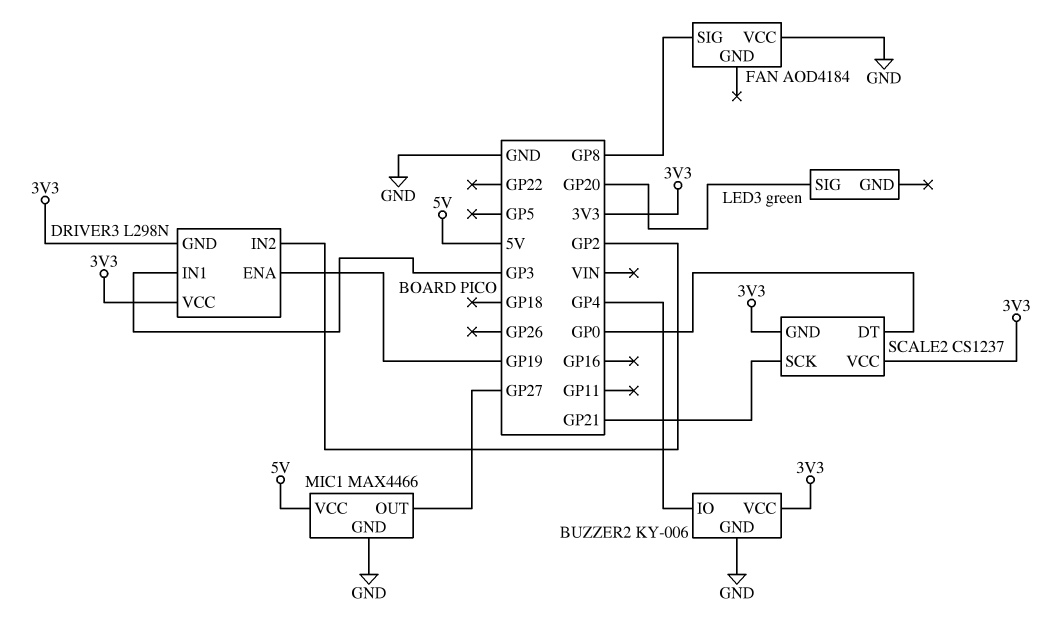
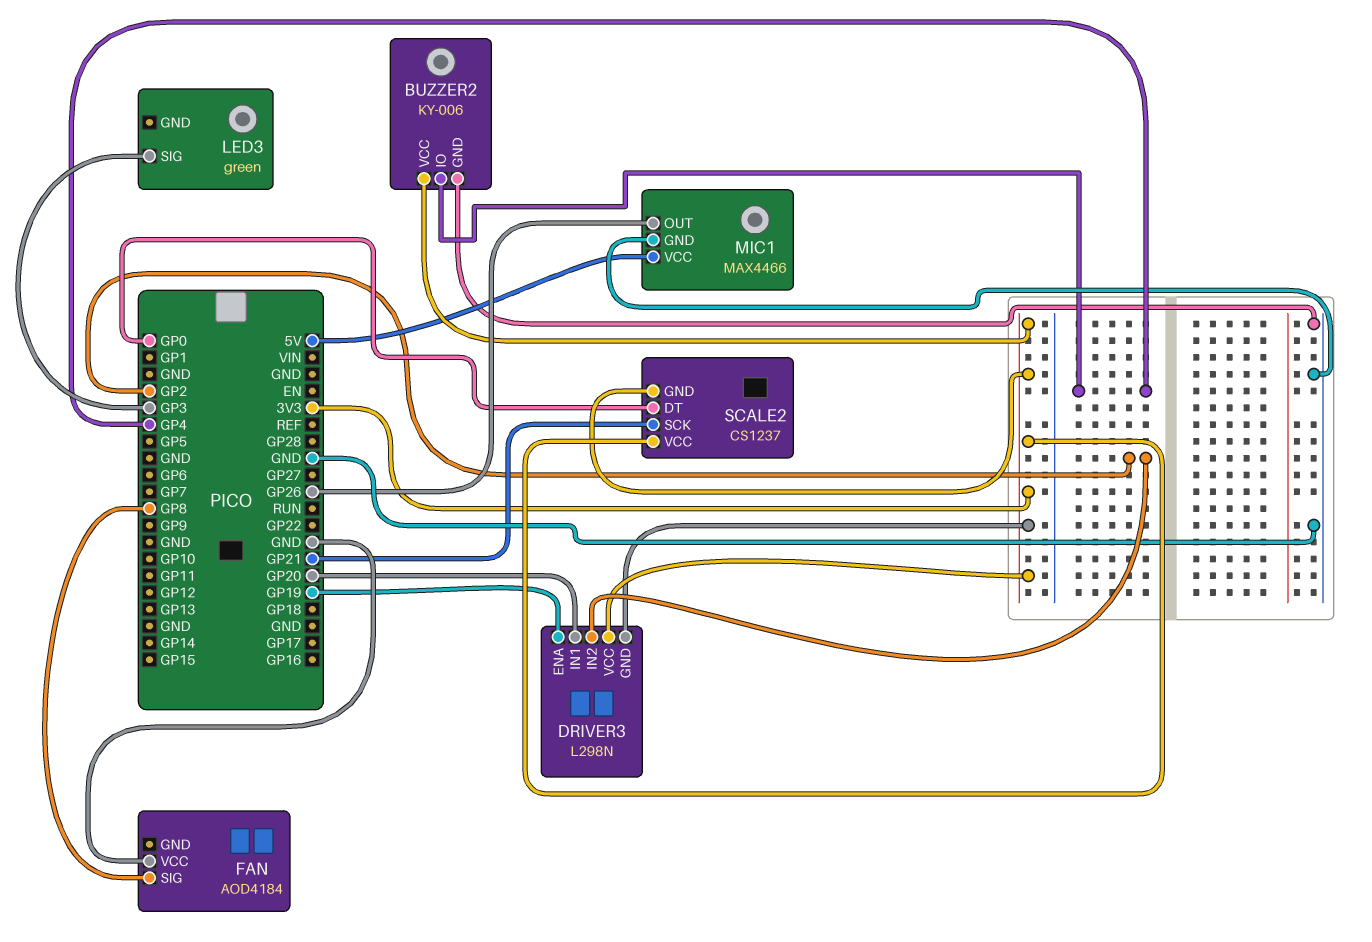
DRIVER3 pin IN1: GP3 -> GP20
LED3 pin SIG: GP20 -> GP3
MIC1 pin OUT: GP27 -> GP26

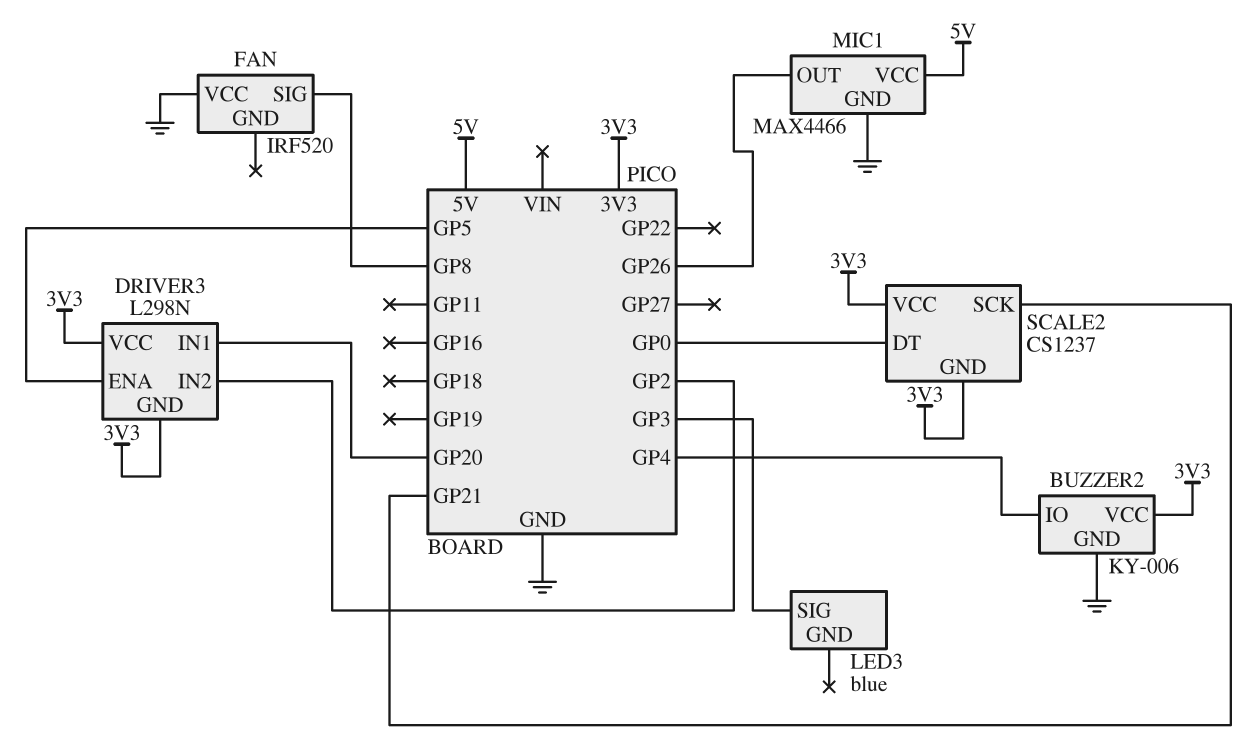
DRIVER3 pin ENA: GP19 -> GP5
FAN: AOD4184 -> IRF520
LED3: green -> blue

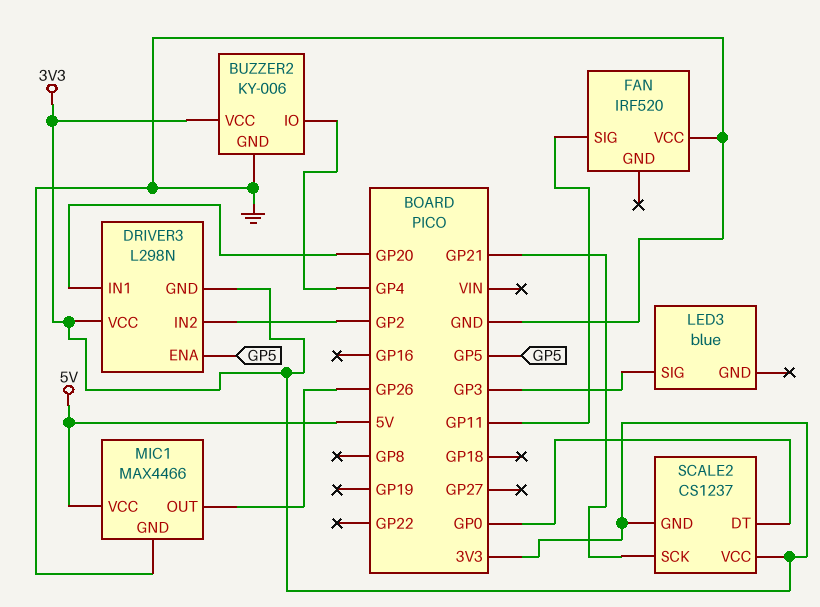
FAN pin SIG: GP8 -> GP11

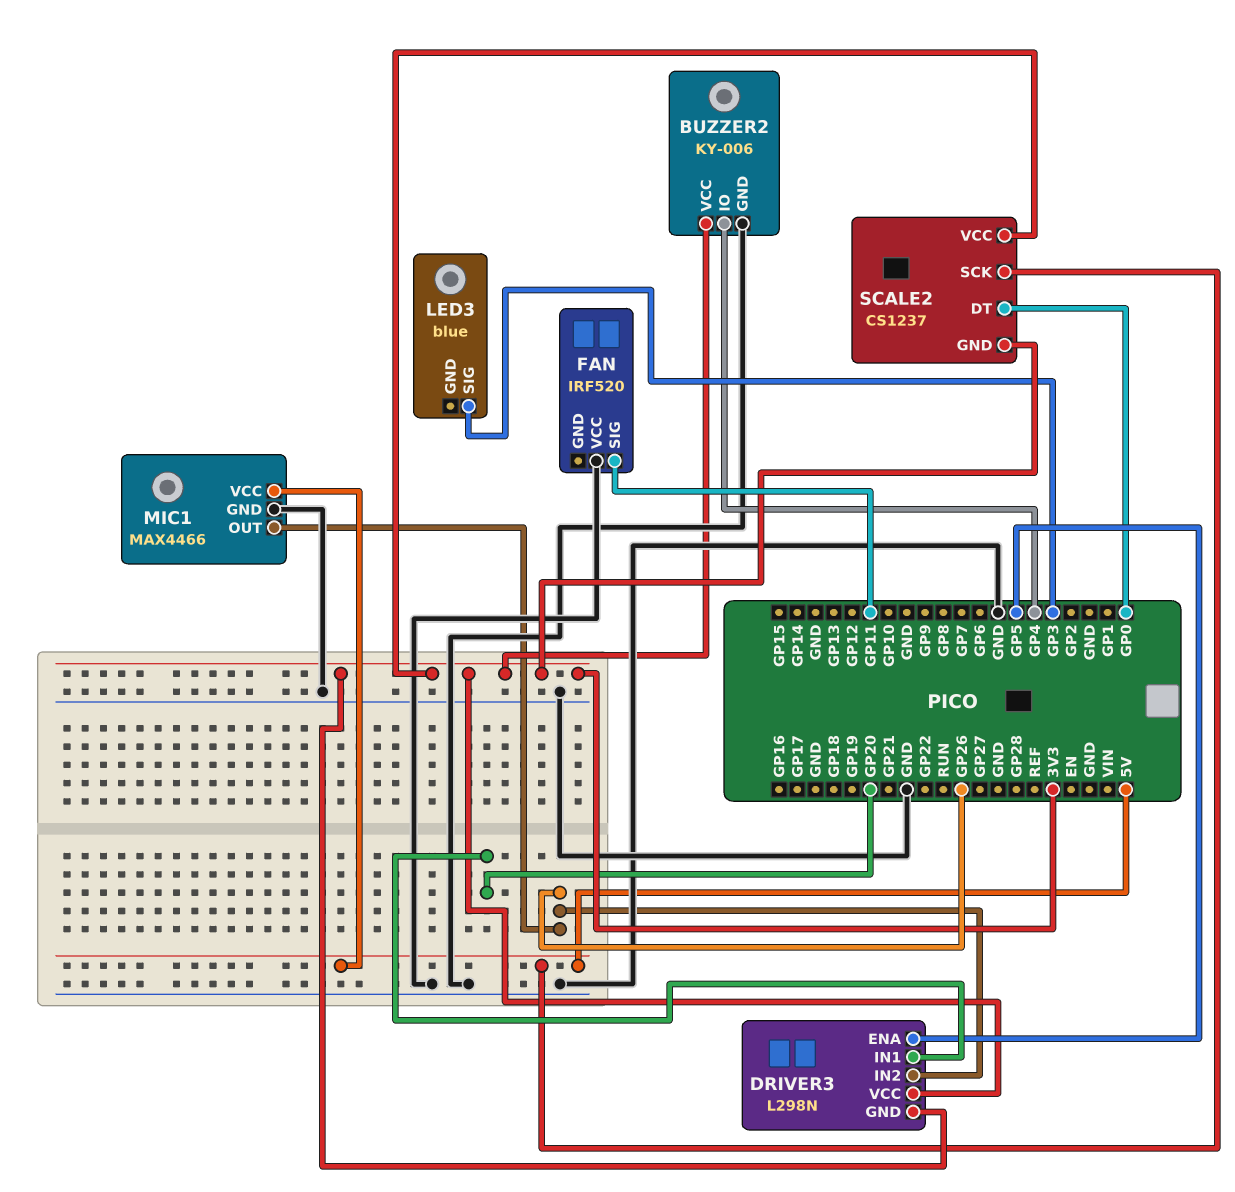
DRIVER3 pin IN2: GP2 -> GP26
SCALE2 pin SCK: GP21 -> 5V

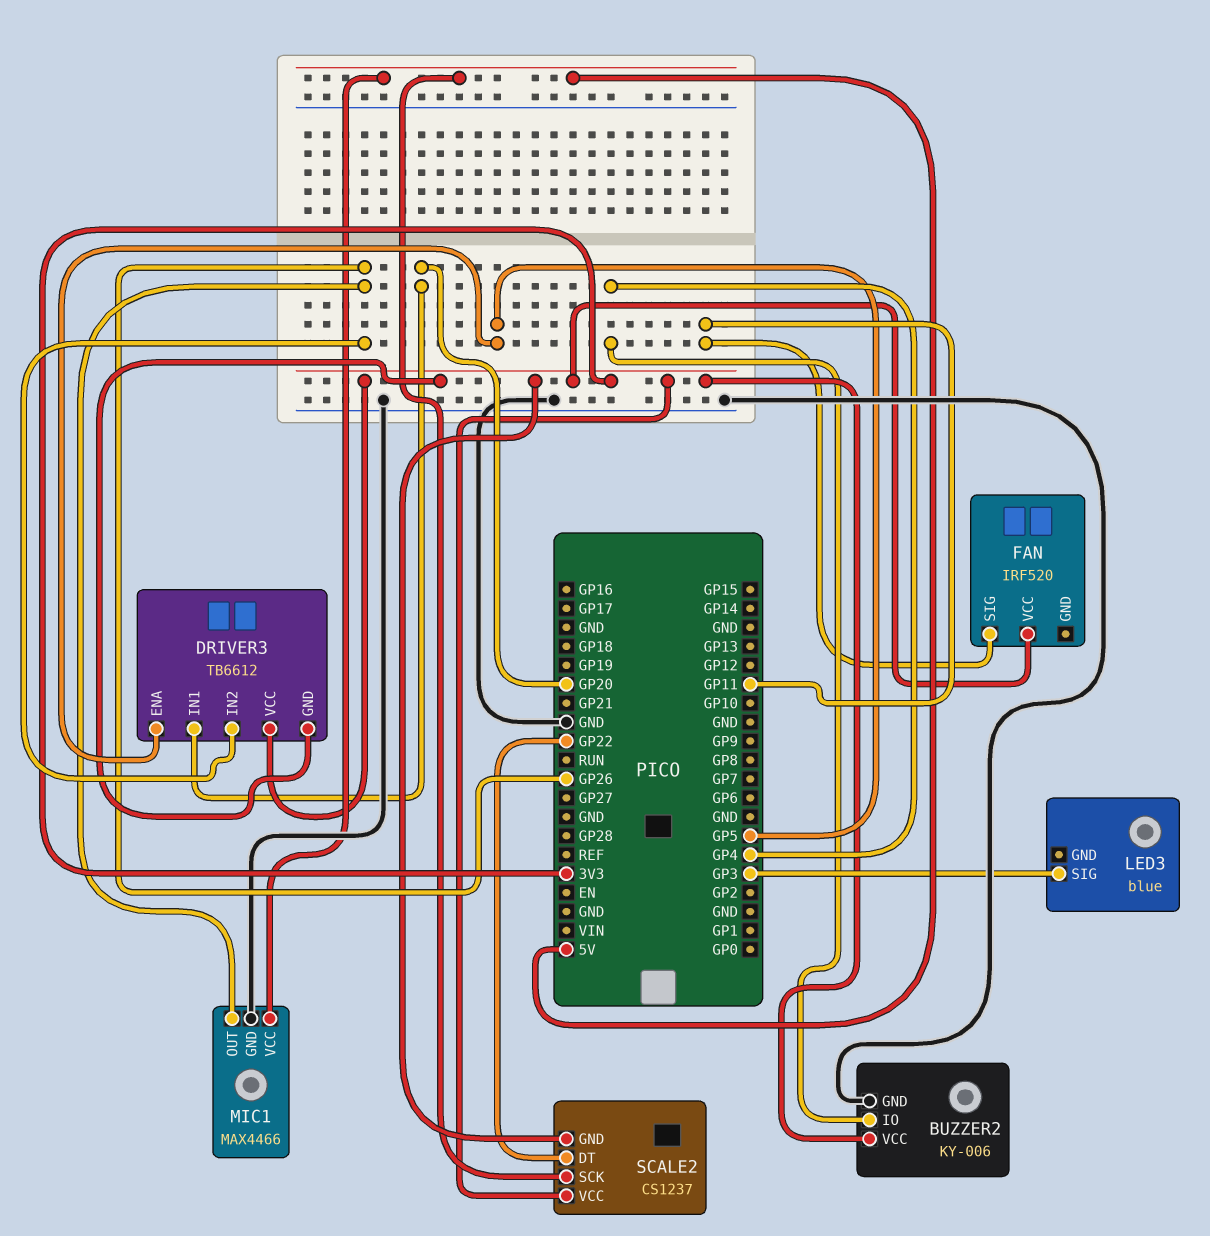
DRIVER3: L298N -> TB6612
FAN pin VCC: GND -> 3V3
SCALE2 pin DT: GP0 -> GP22

